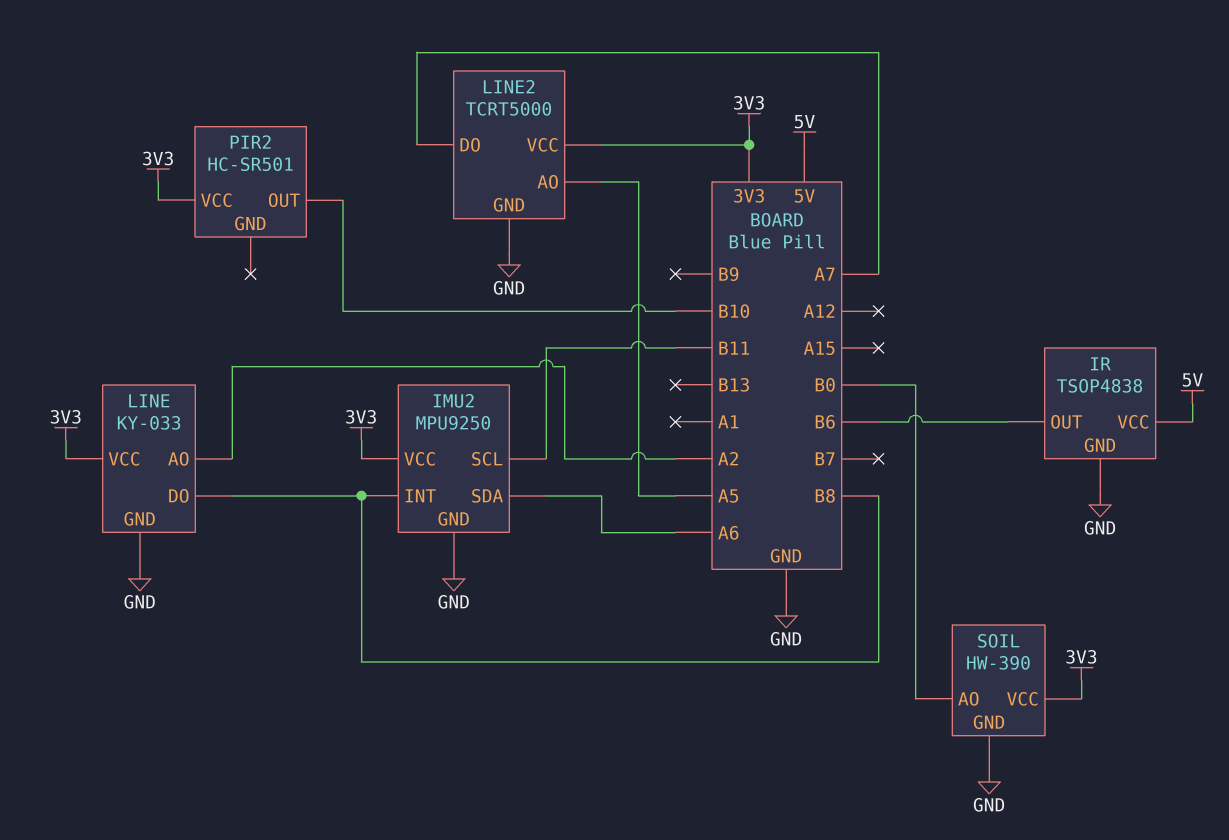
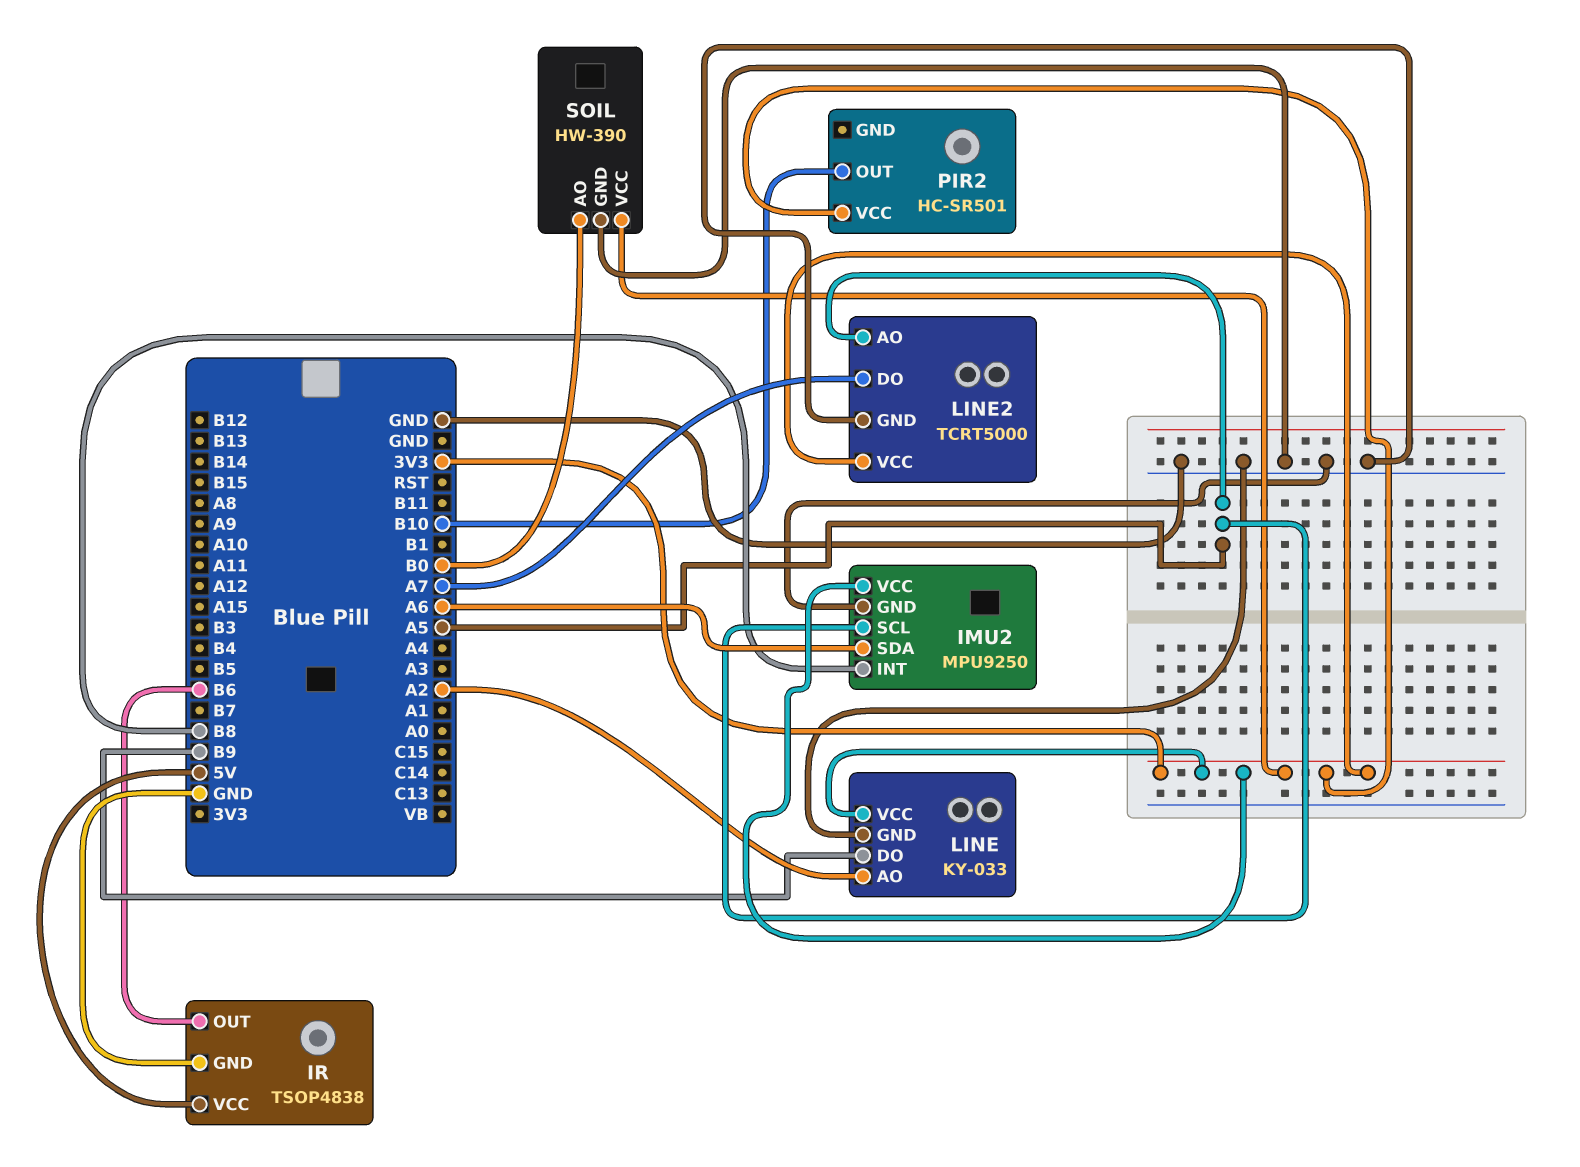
IMU2 pin SCL: B11 -> A5
LINE pin DO: B8 -> B9

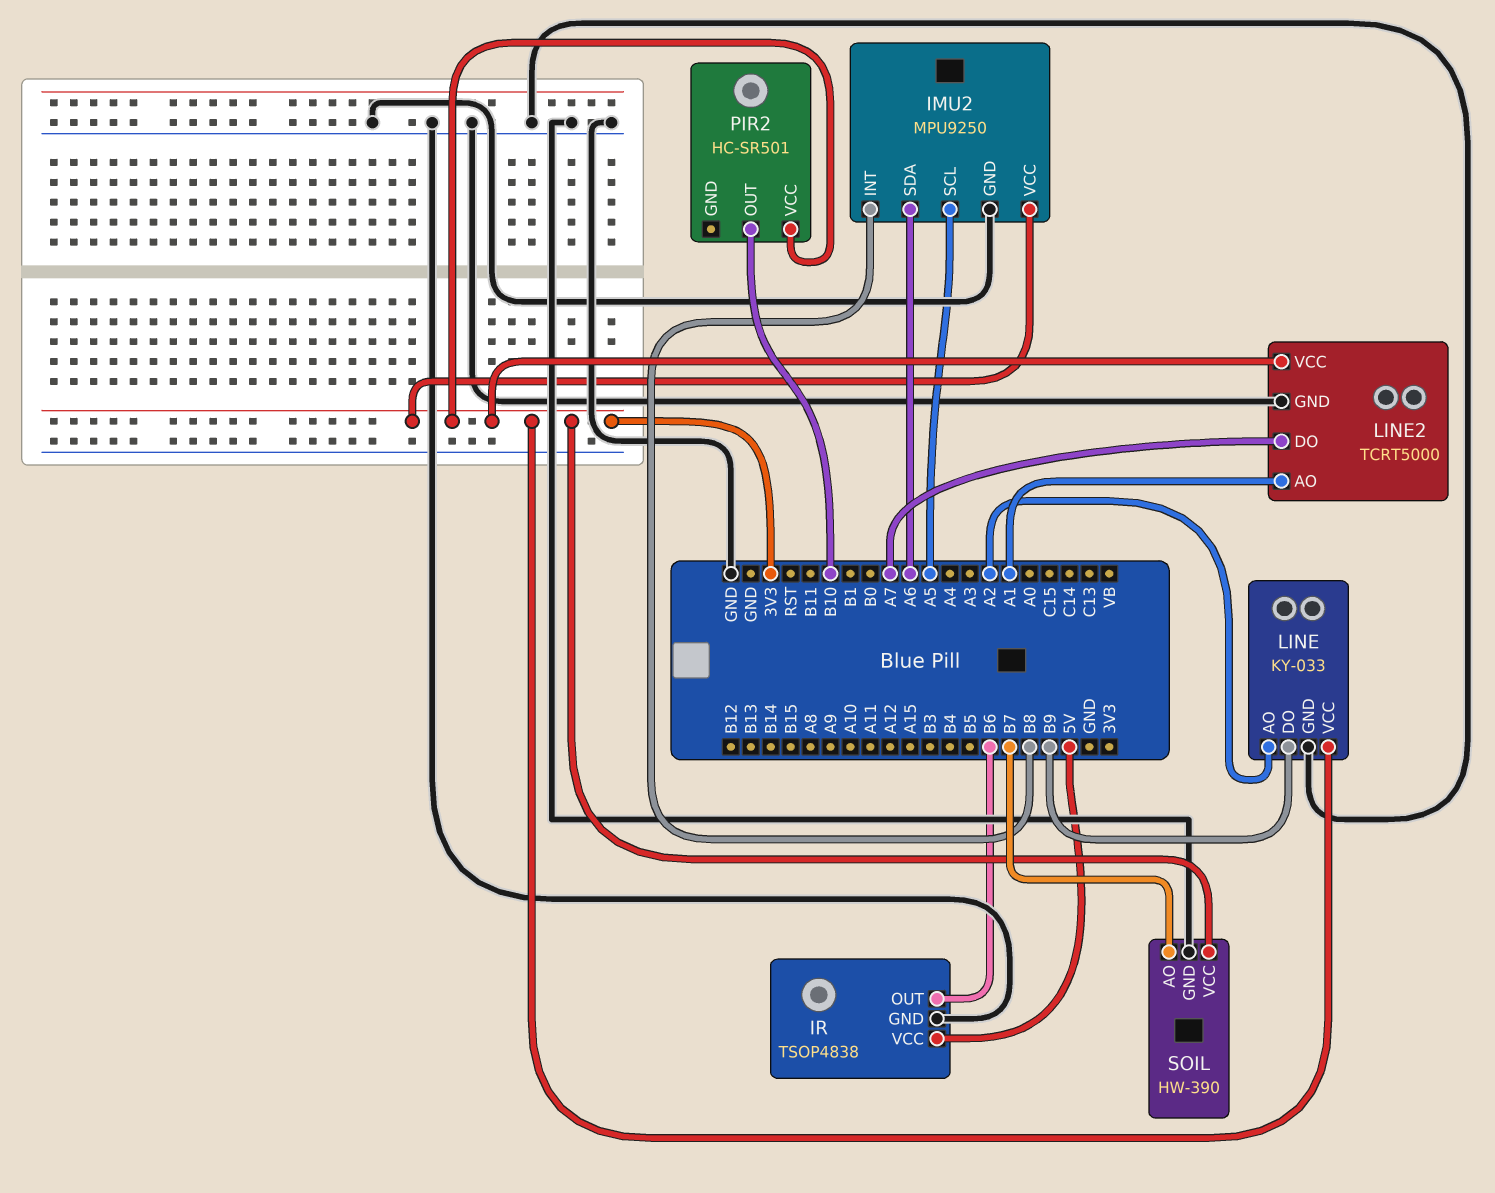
LINE2 pin AO: A5 -> A1
SOIL pin AO: B0 -> B7

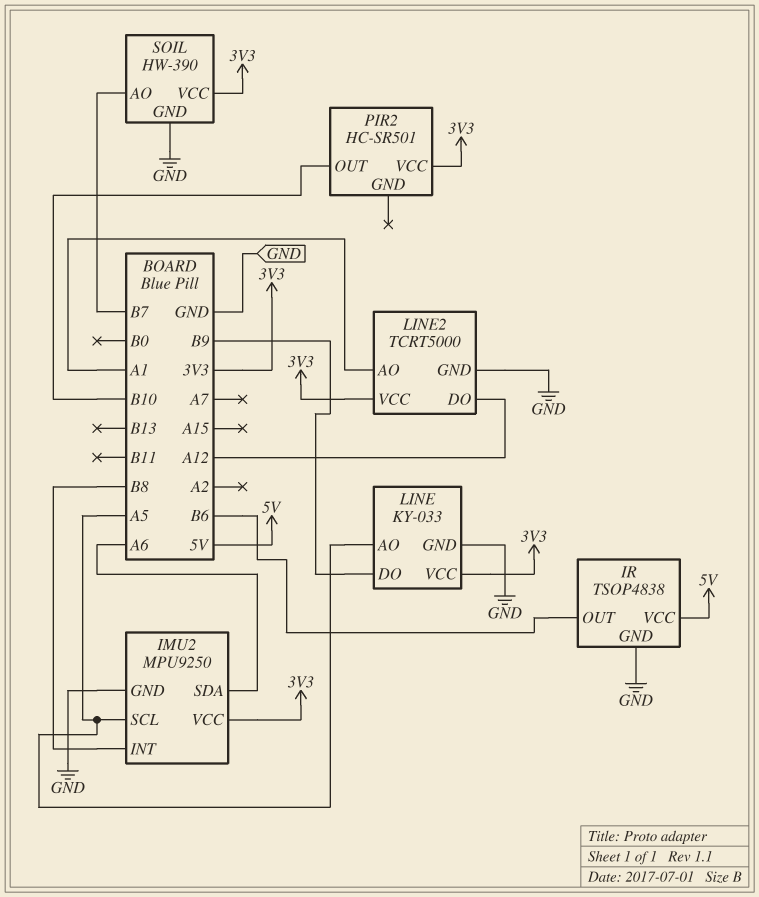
LINE pin AO: A2 -> A5
LINE2 pin DO: A7 -> A12

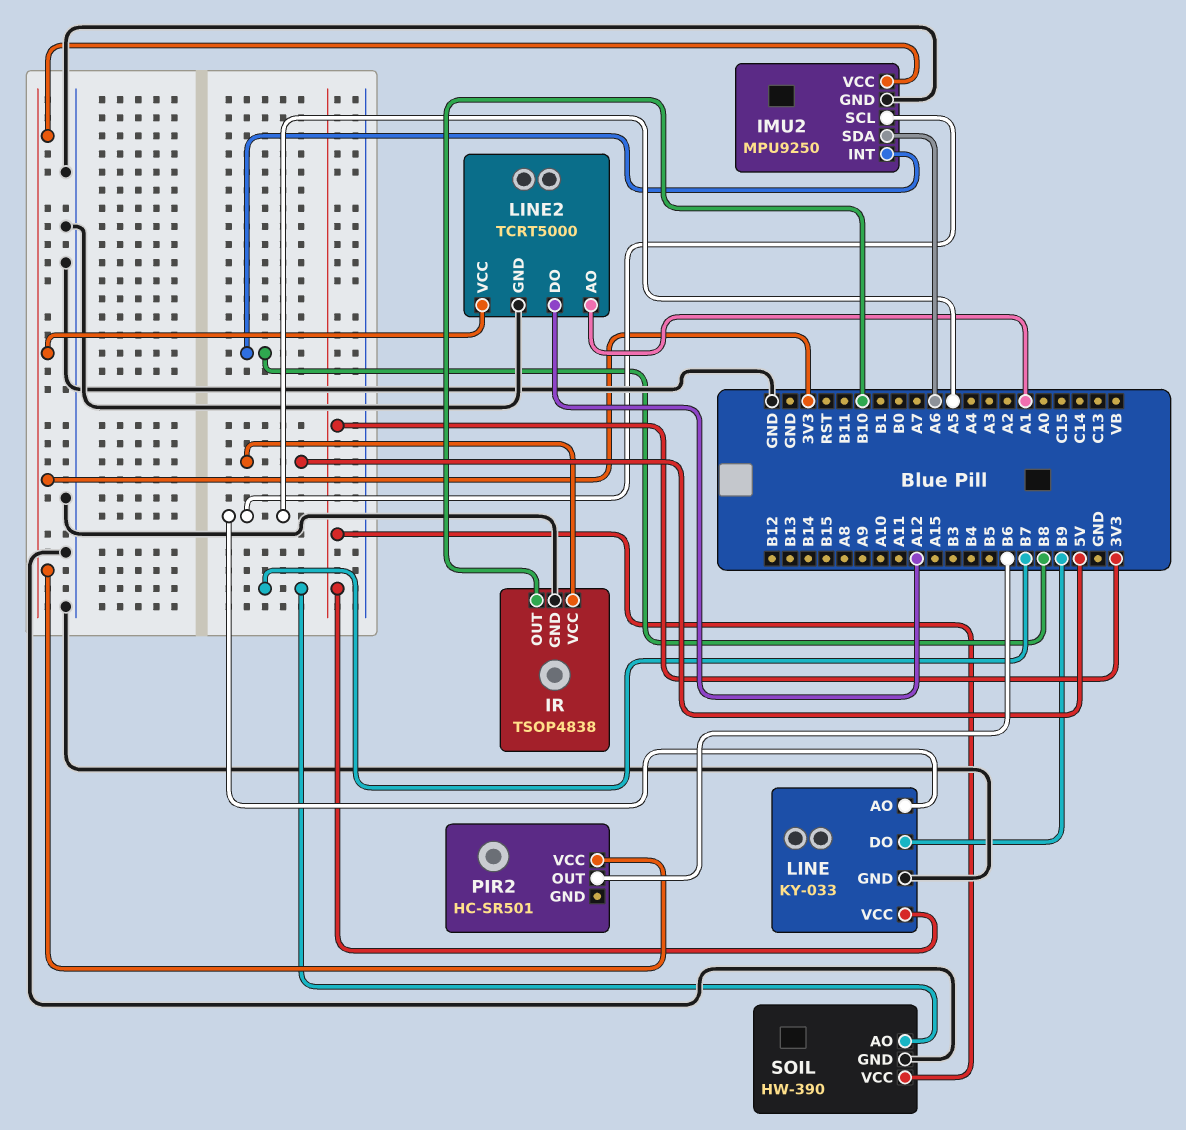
IR pin OUT: B6 -> B10
PIR2 pin OUT: B10 -> B6

